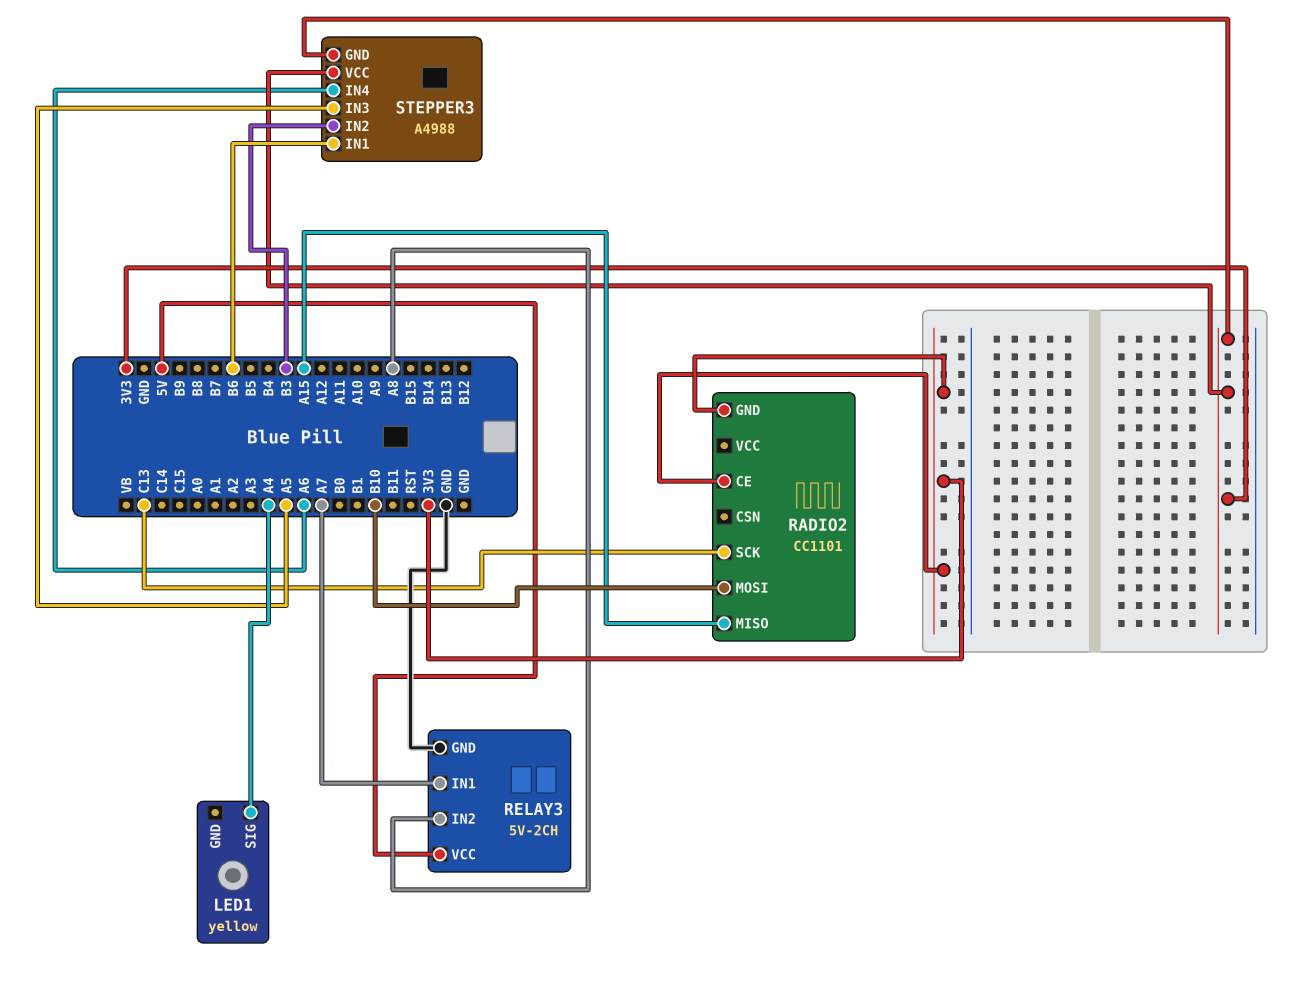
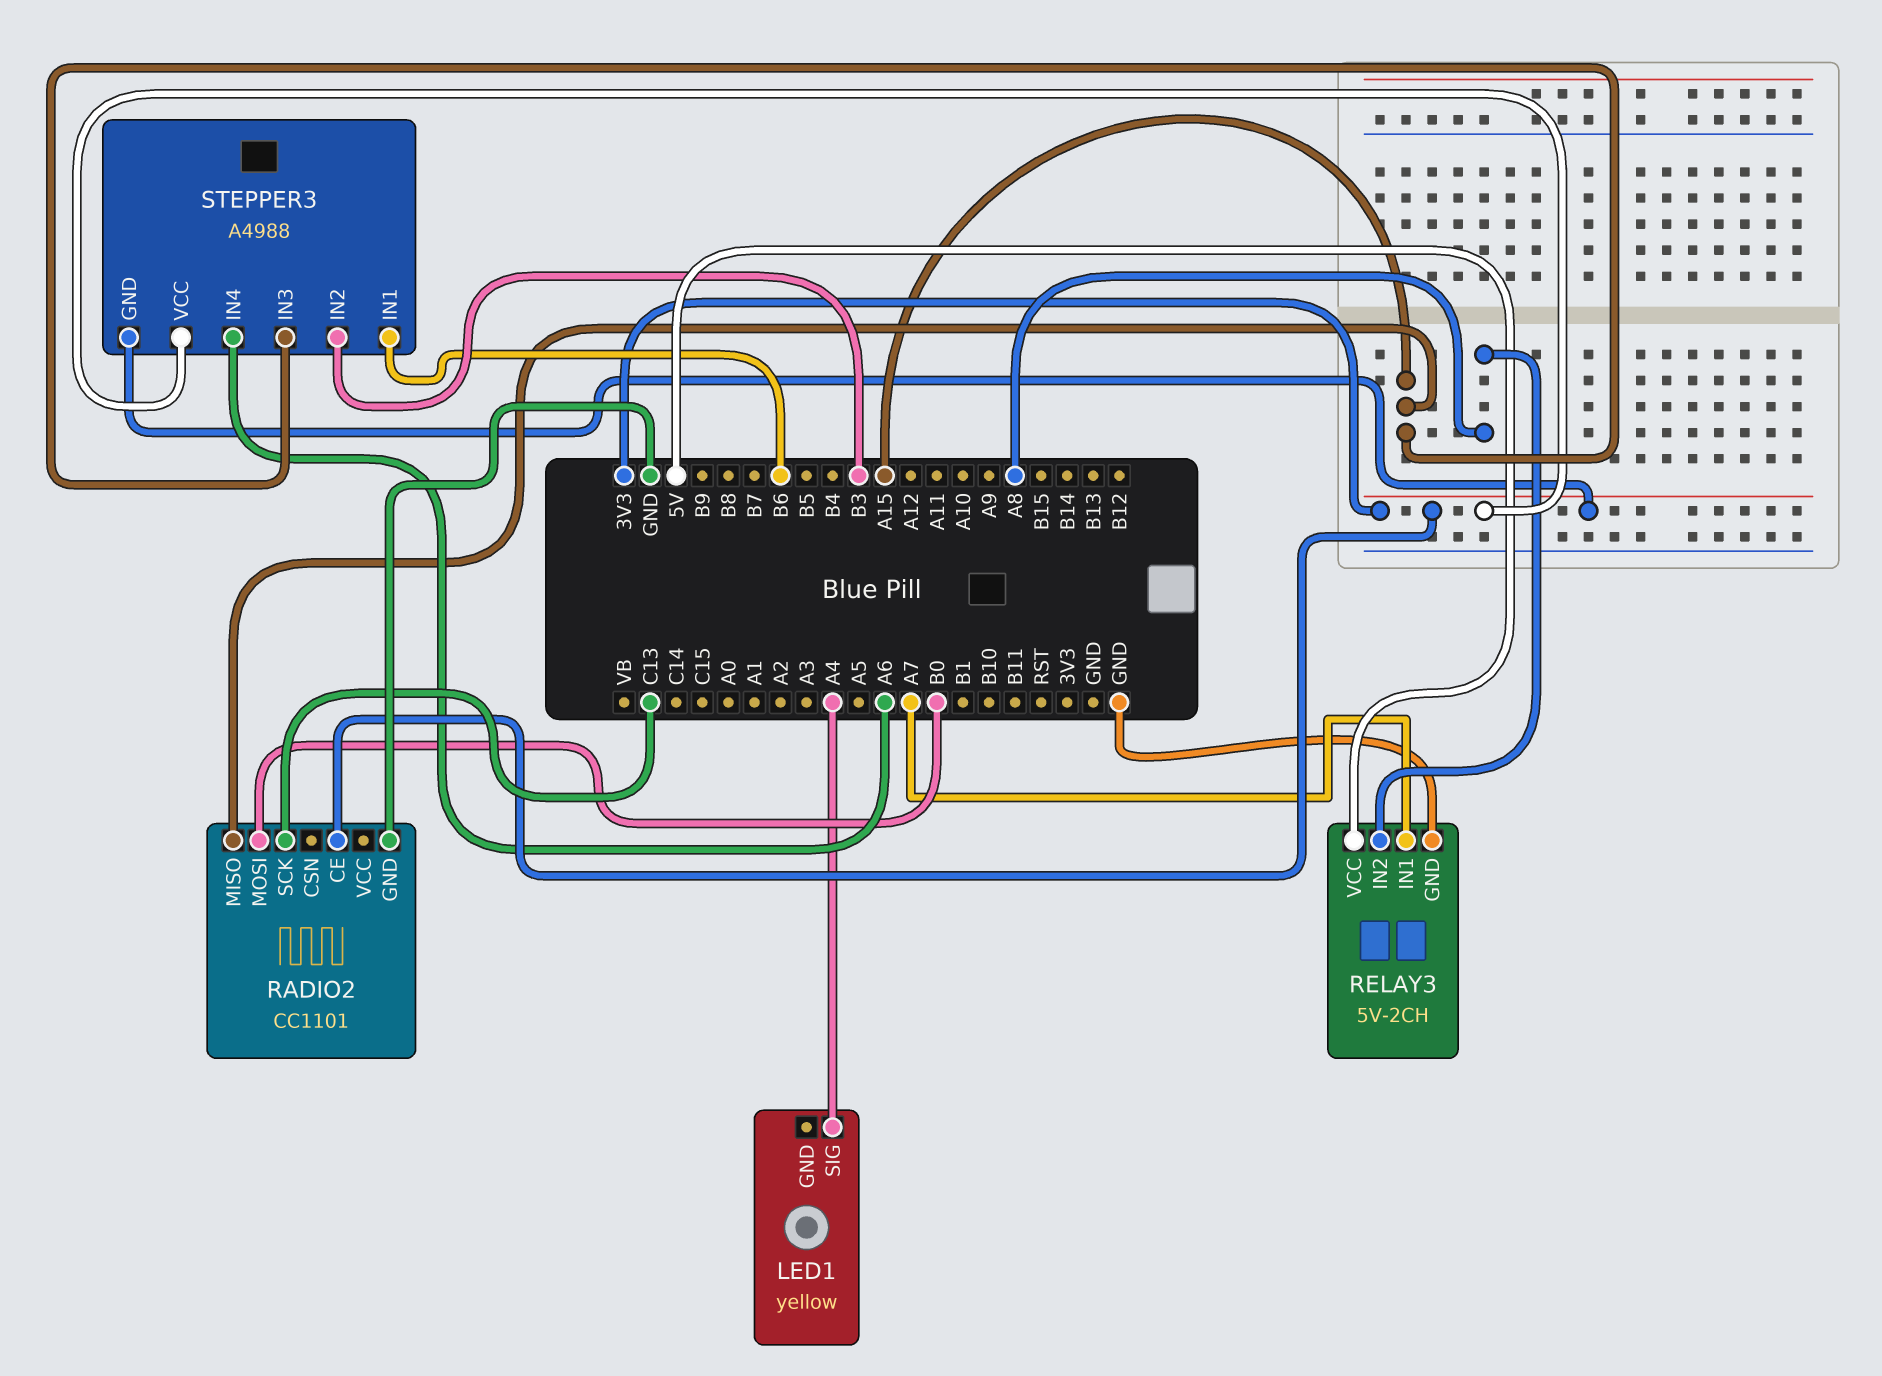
RADIO2 pin GND: 3V3 -> GND
RADIO2 pin MOSI: B10 -> B0
STEPPER3 pin IN3: A5 -> A15

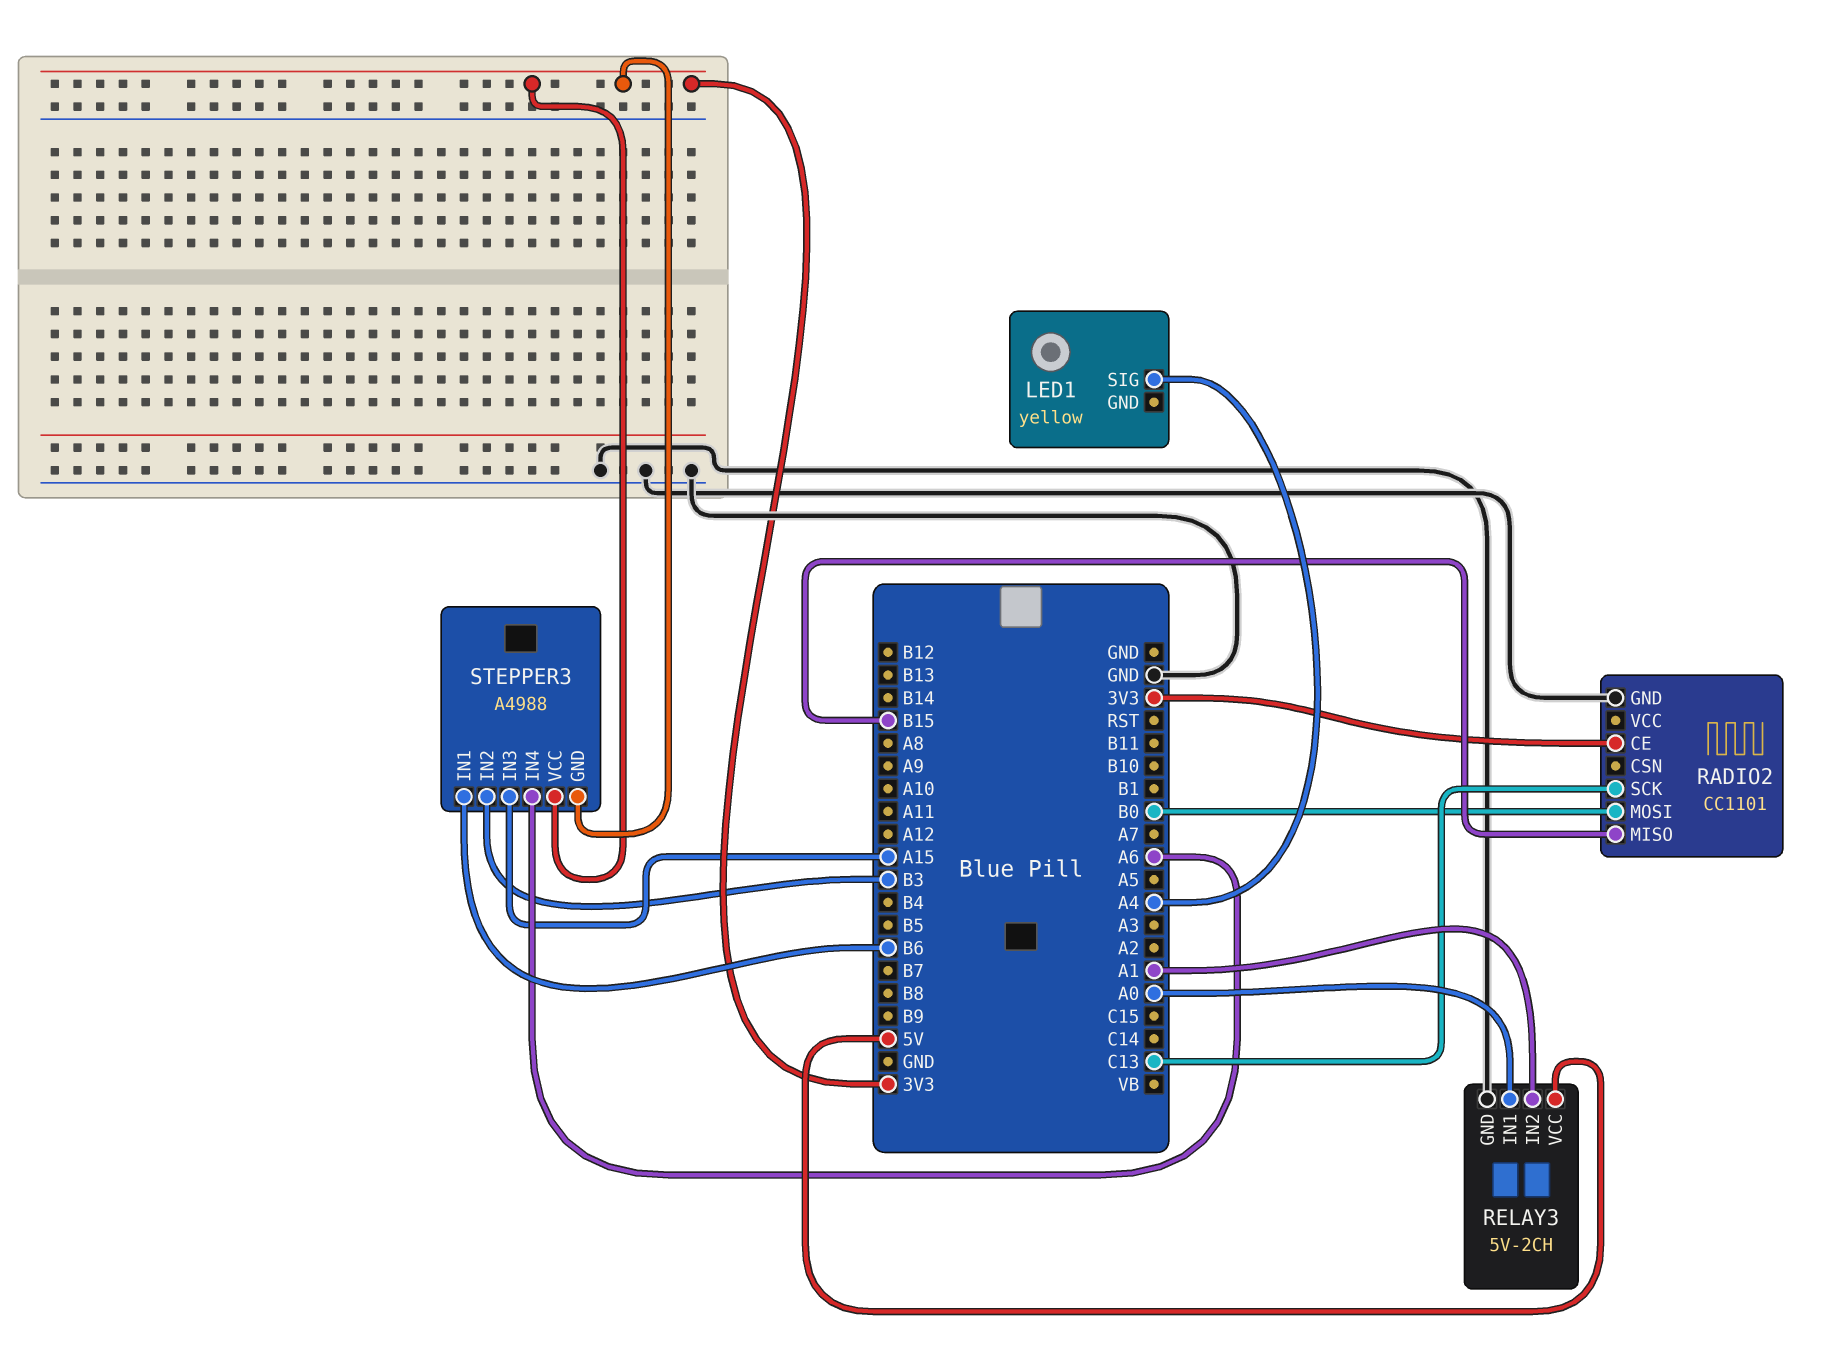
RADIO2 pin MISO: A15 -> B15
RELAY3 pin IN1: A7 -> A0
RELAY3 pin IN2: A8 -> A1

